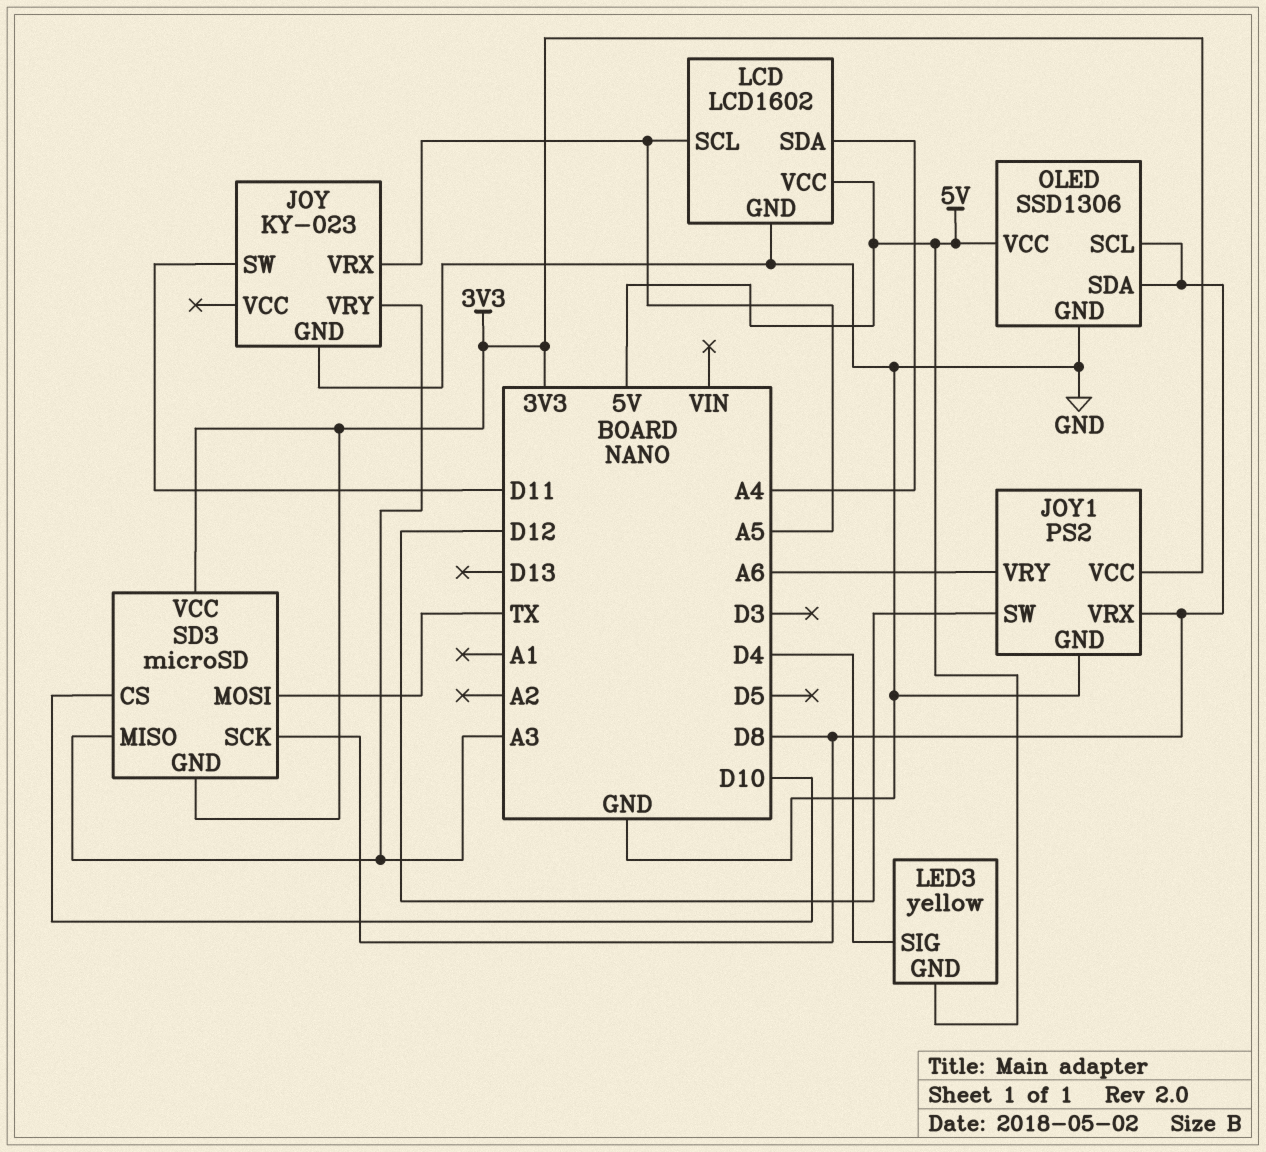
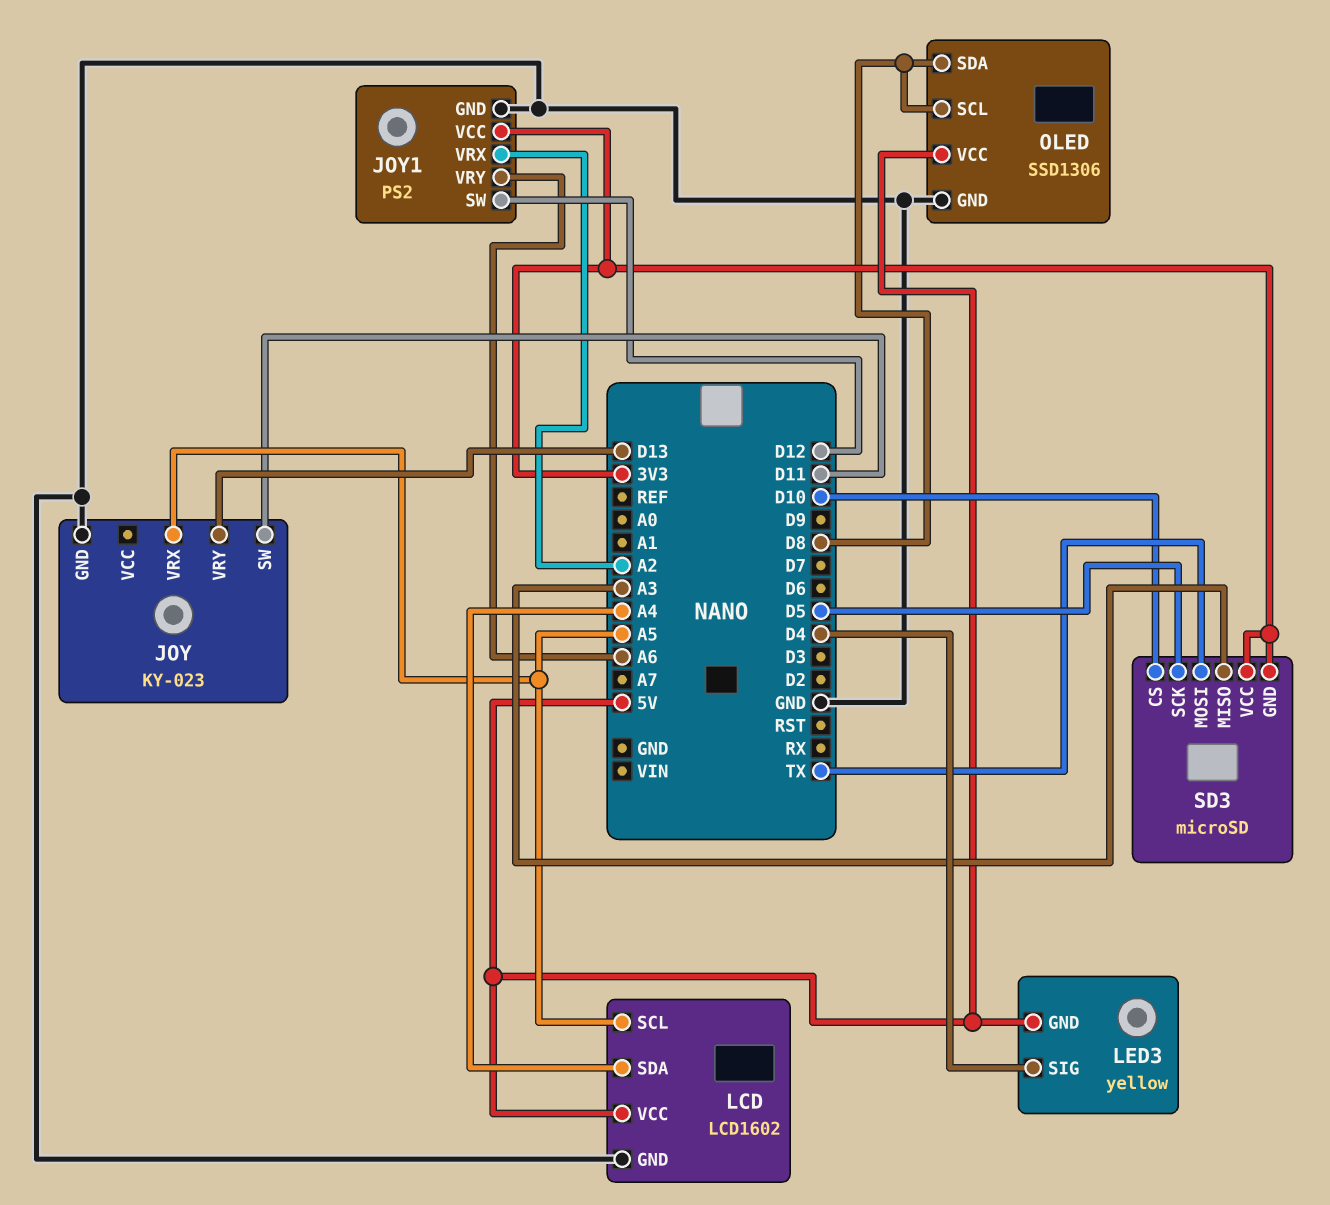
JOY pin VRY: A3 -> D13
JOY1 pin VRX: D8 -> A2
SD3 pin SCK: D8 -> D5

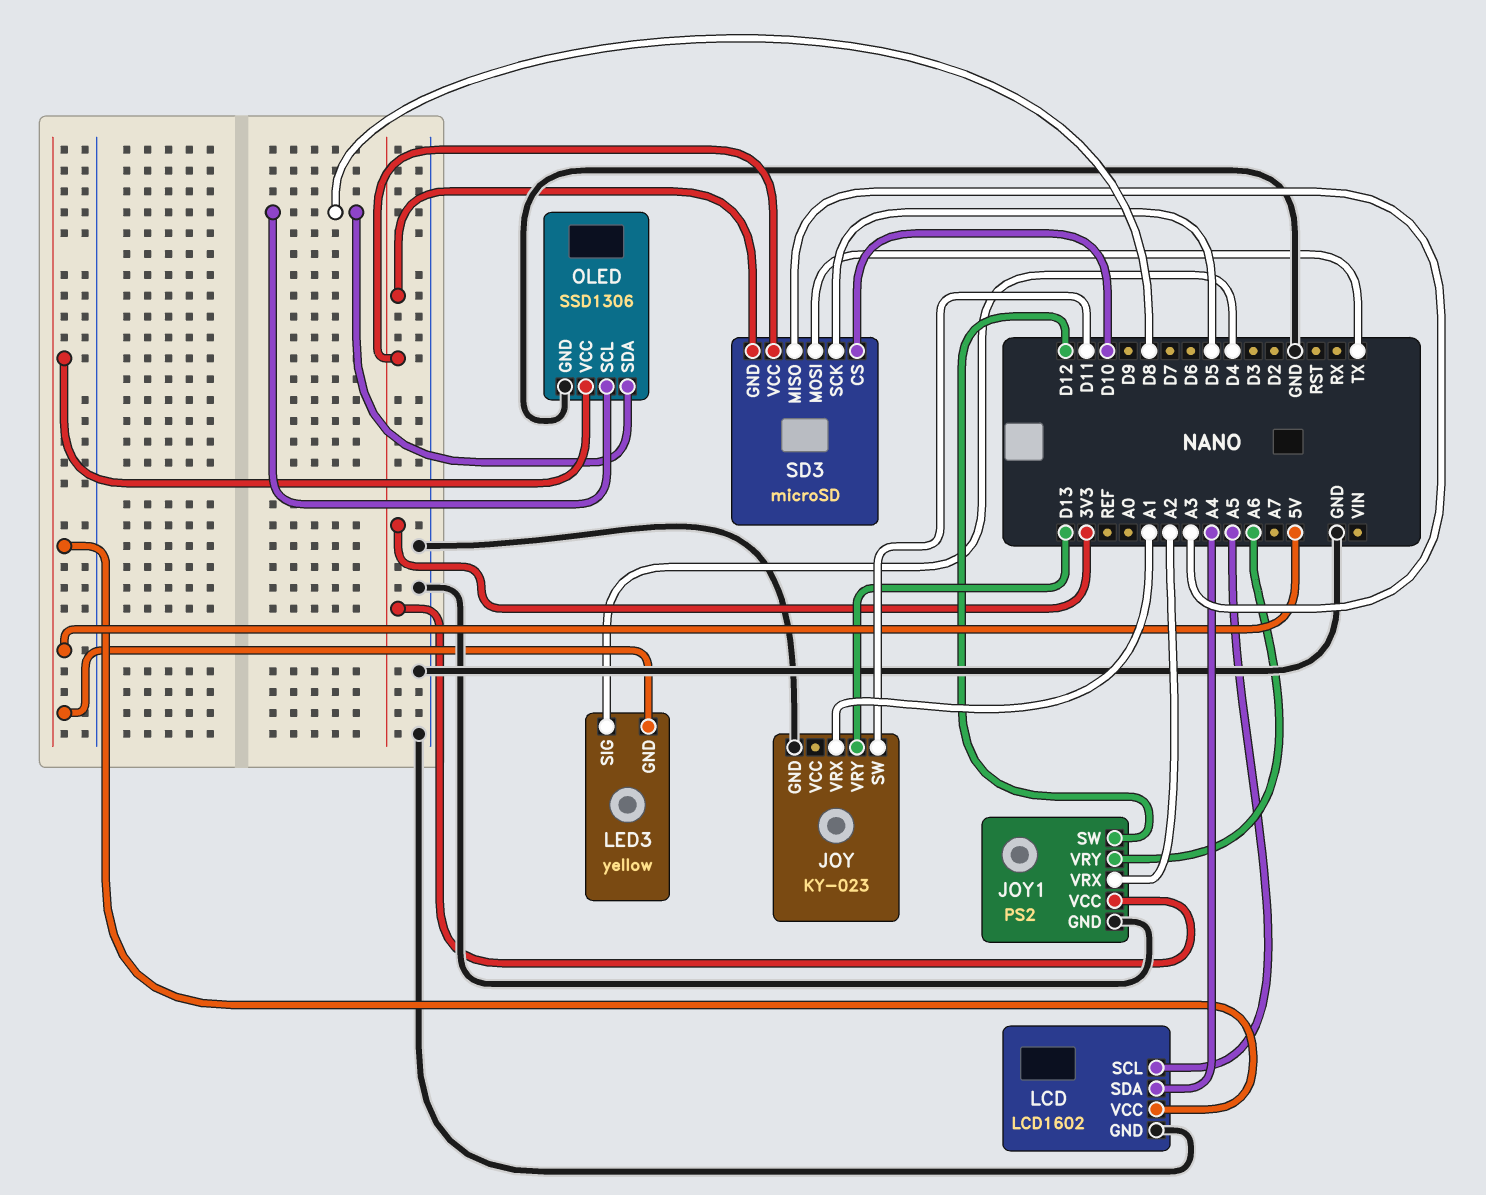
JOY pin VRX: A5 -> A1

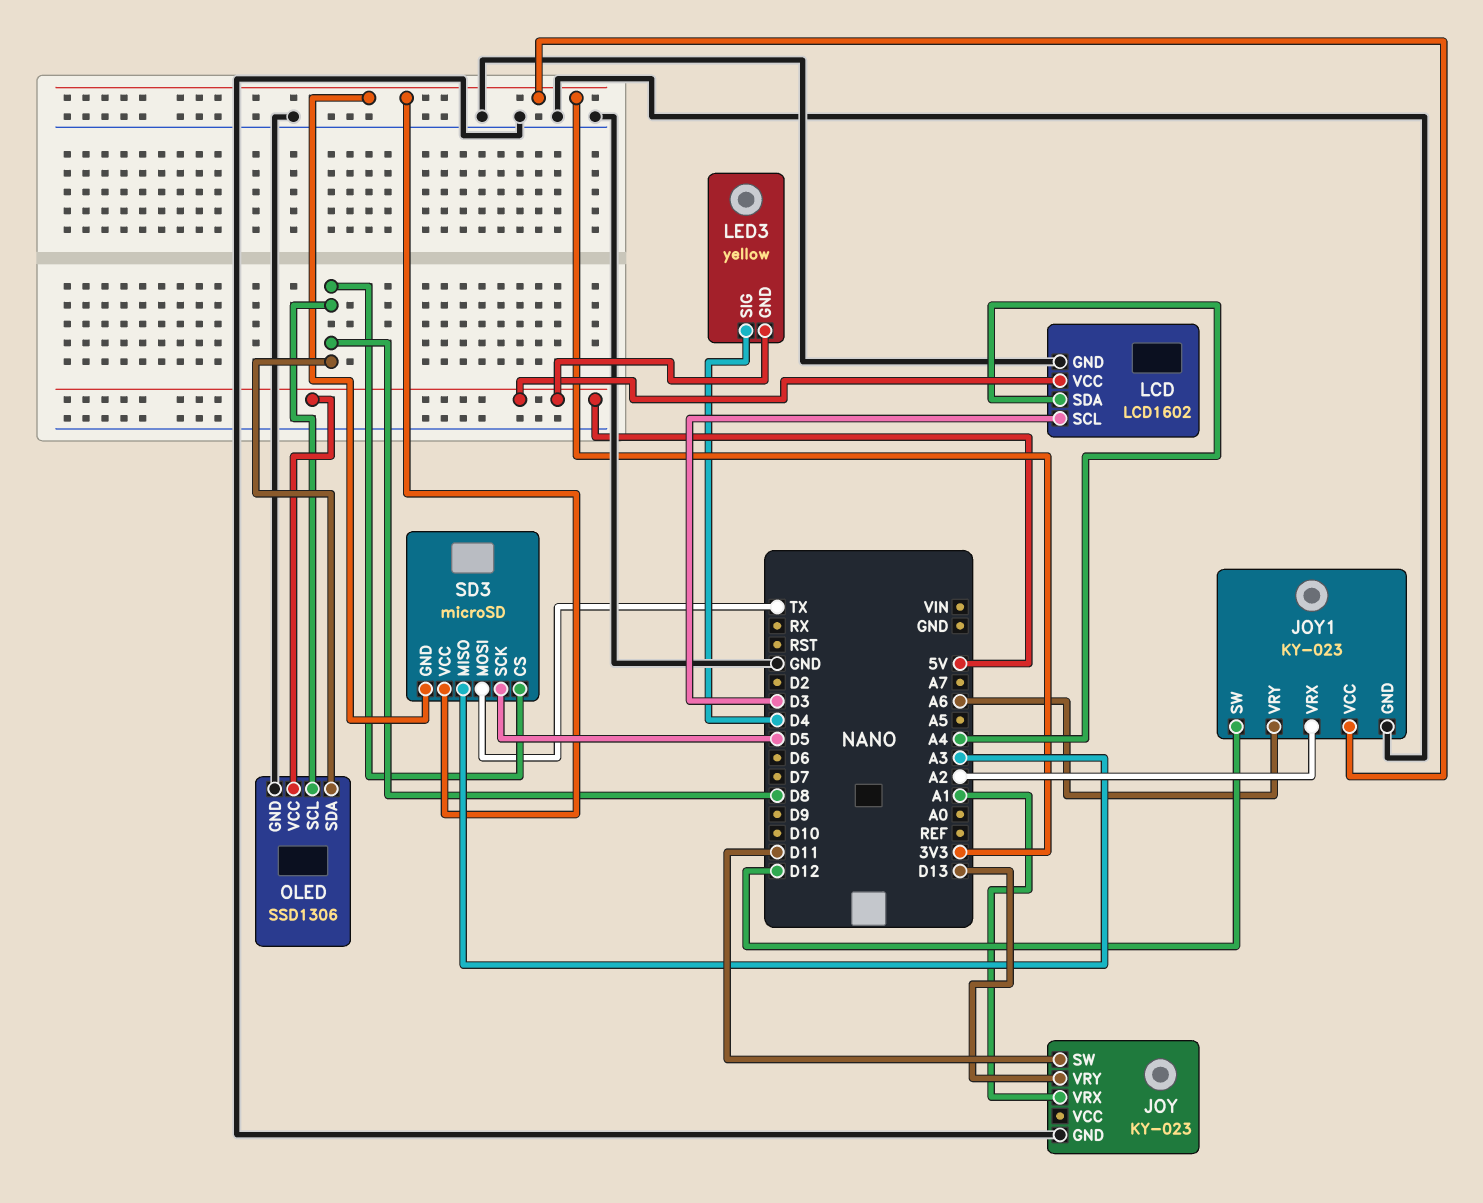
JOY1: PS2 -> KY-023
LCD pin SCL: A5 -> D3
SD3 pin CS: D10 -> D8

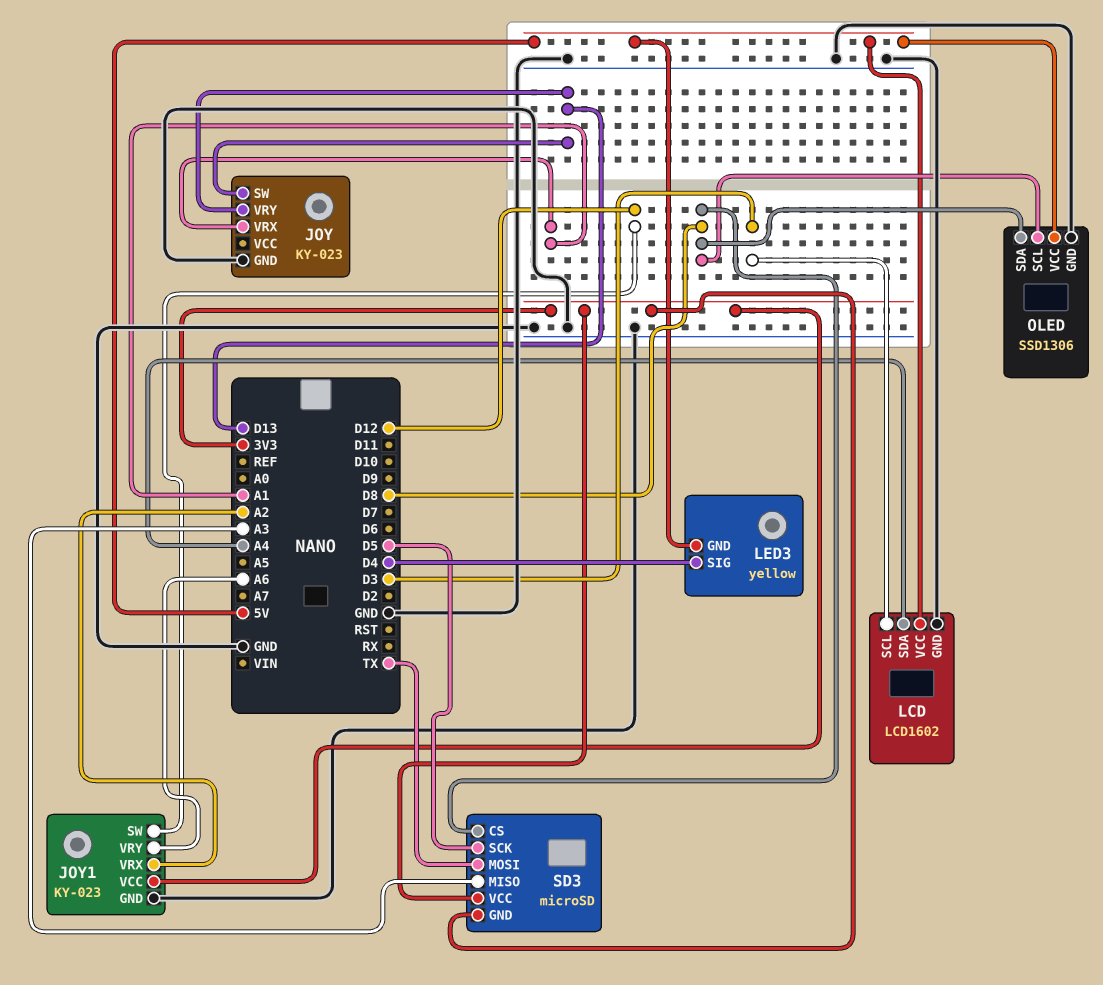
JOY pin SW: D11 -> D13

